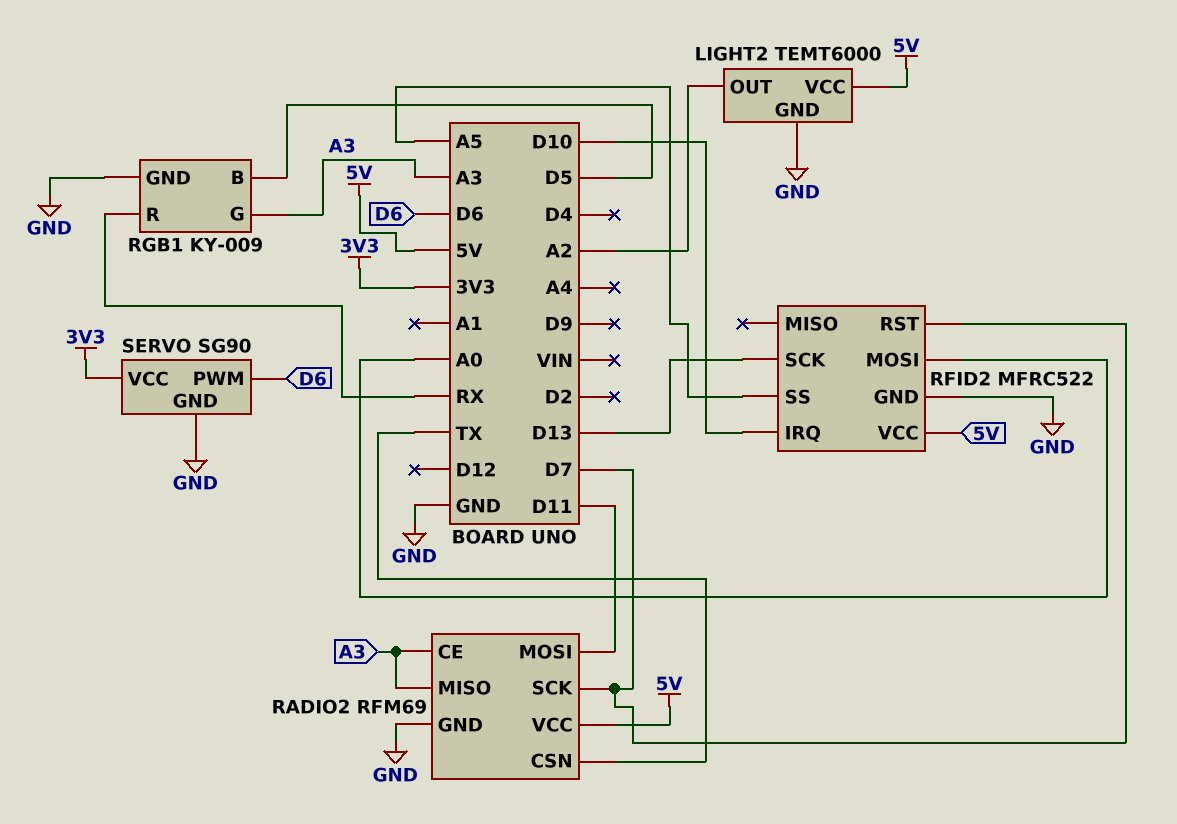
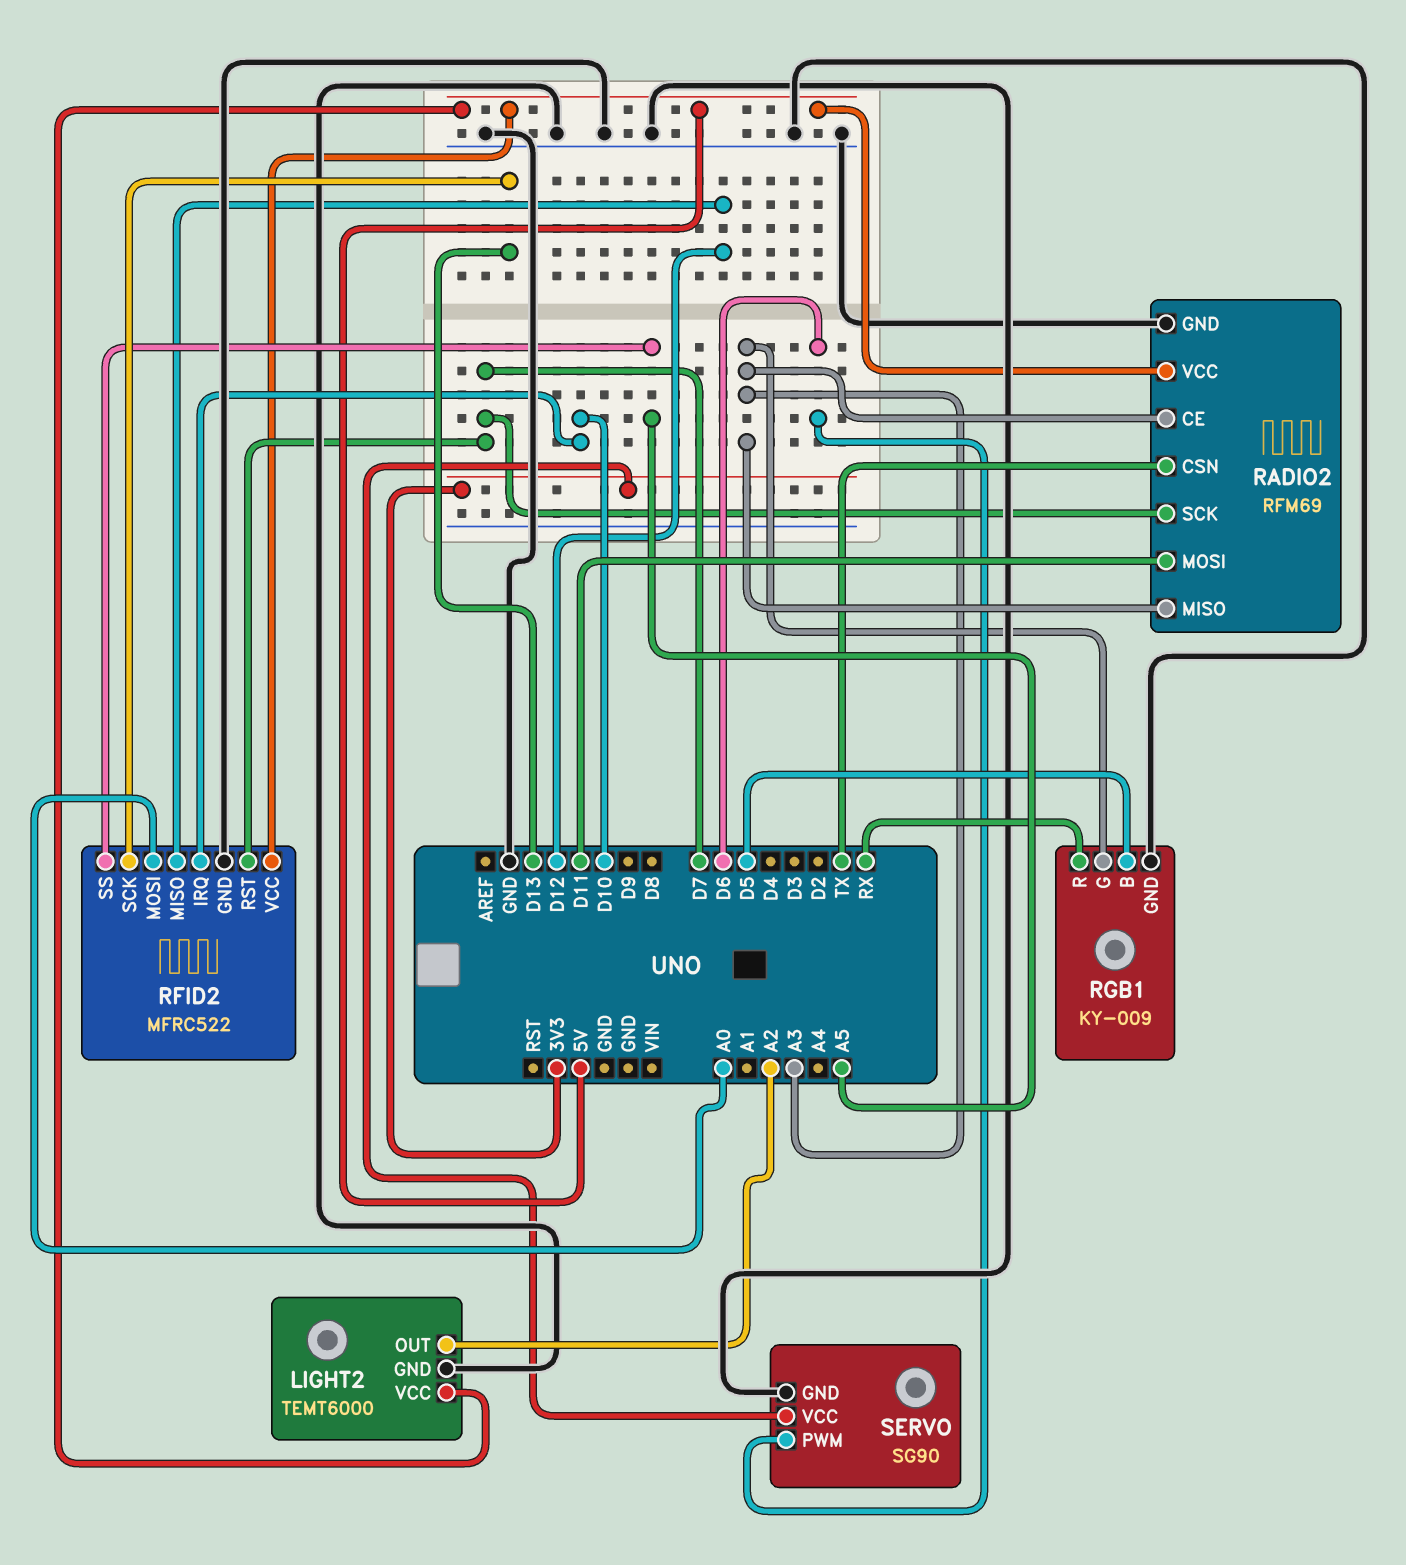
RFID2 pin MISO: none -> D12

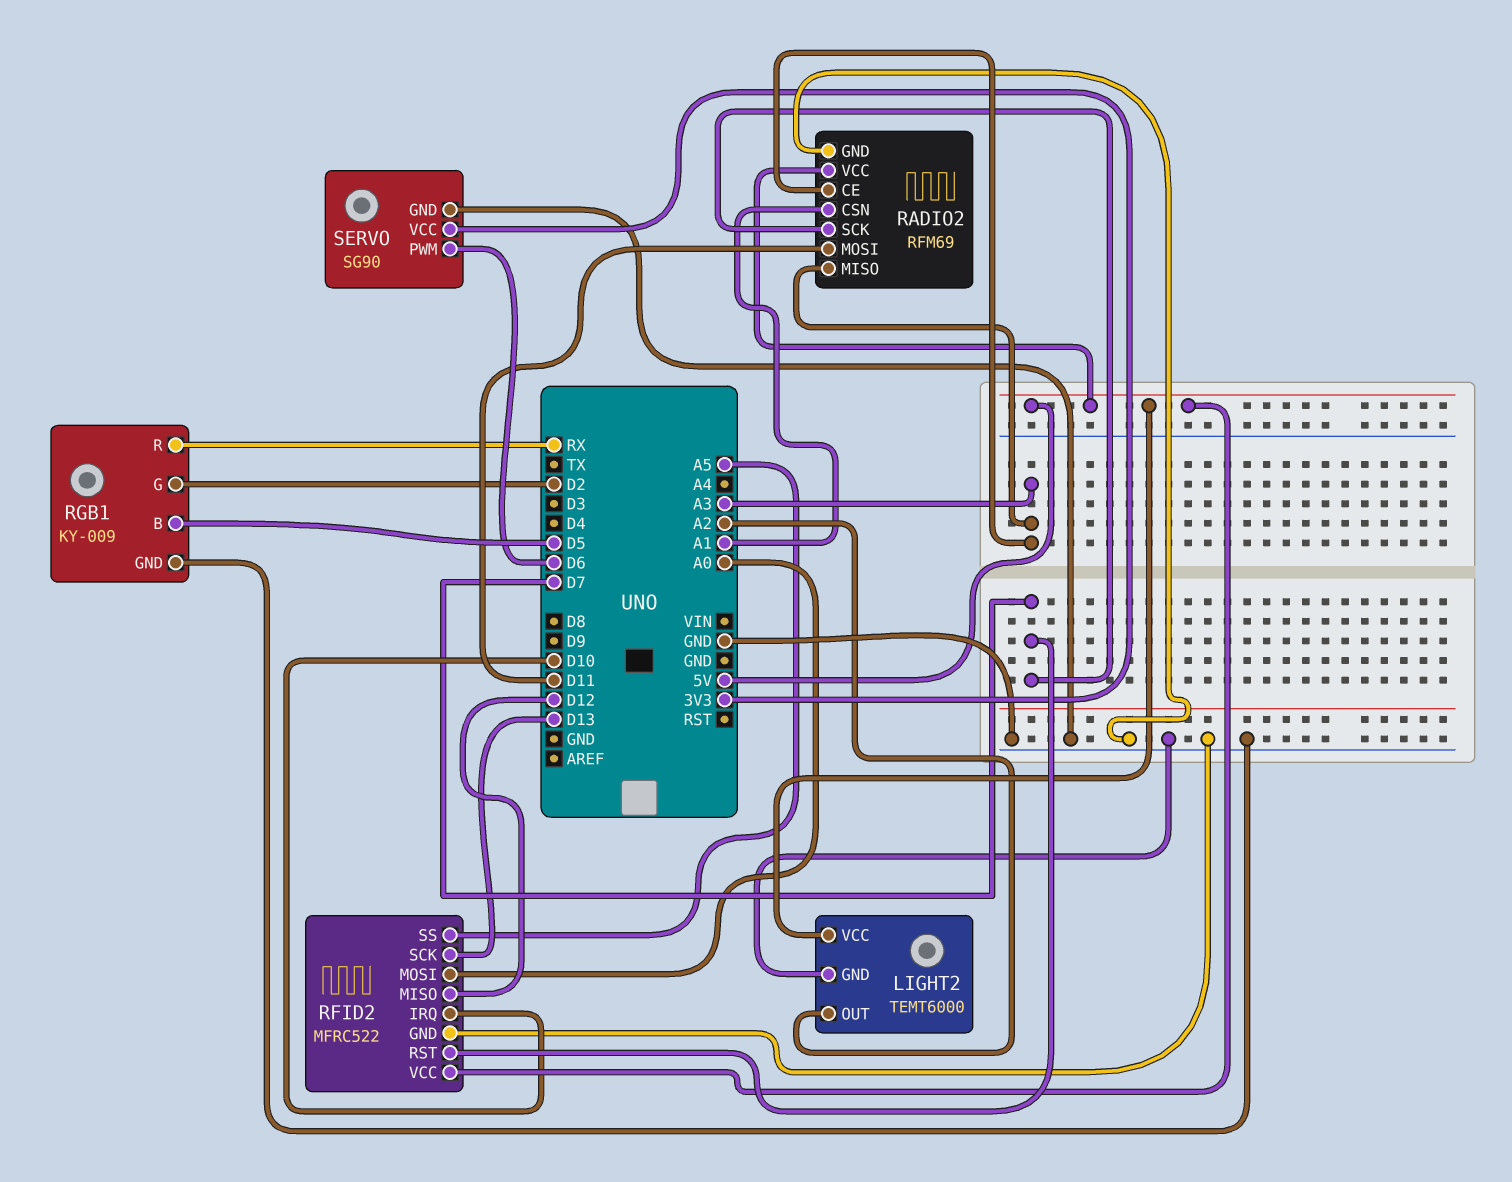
RADIO2 pin CSN: TX -> A1
RGB1 pin G: A3 -> D2

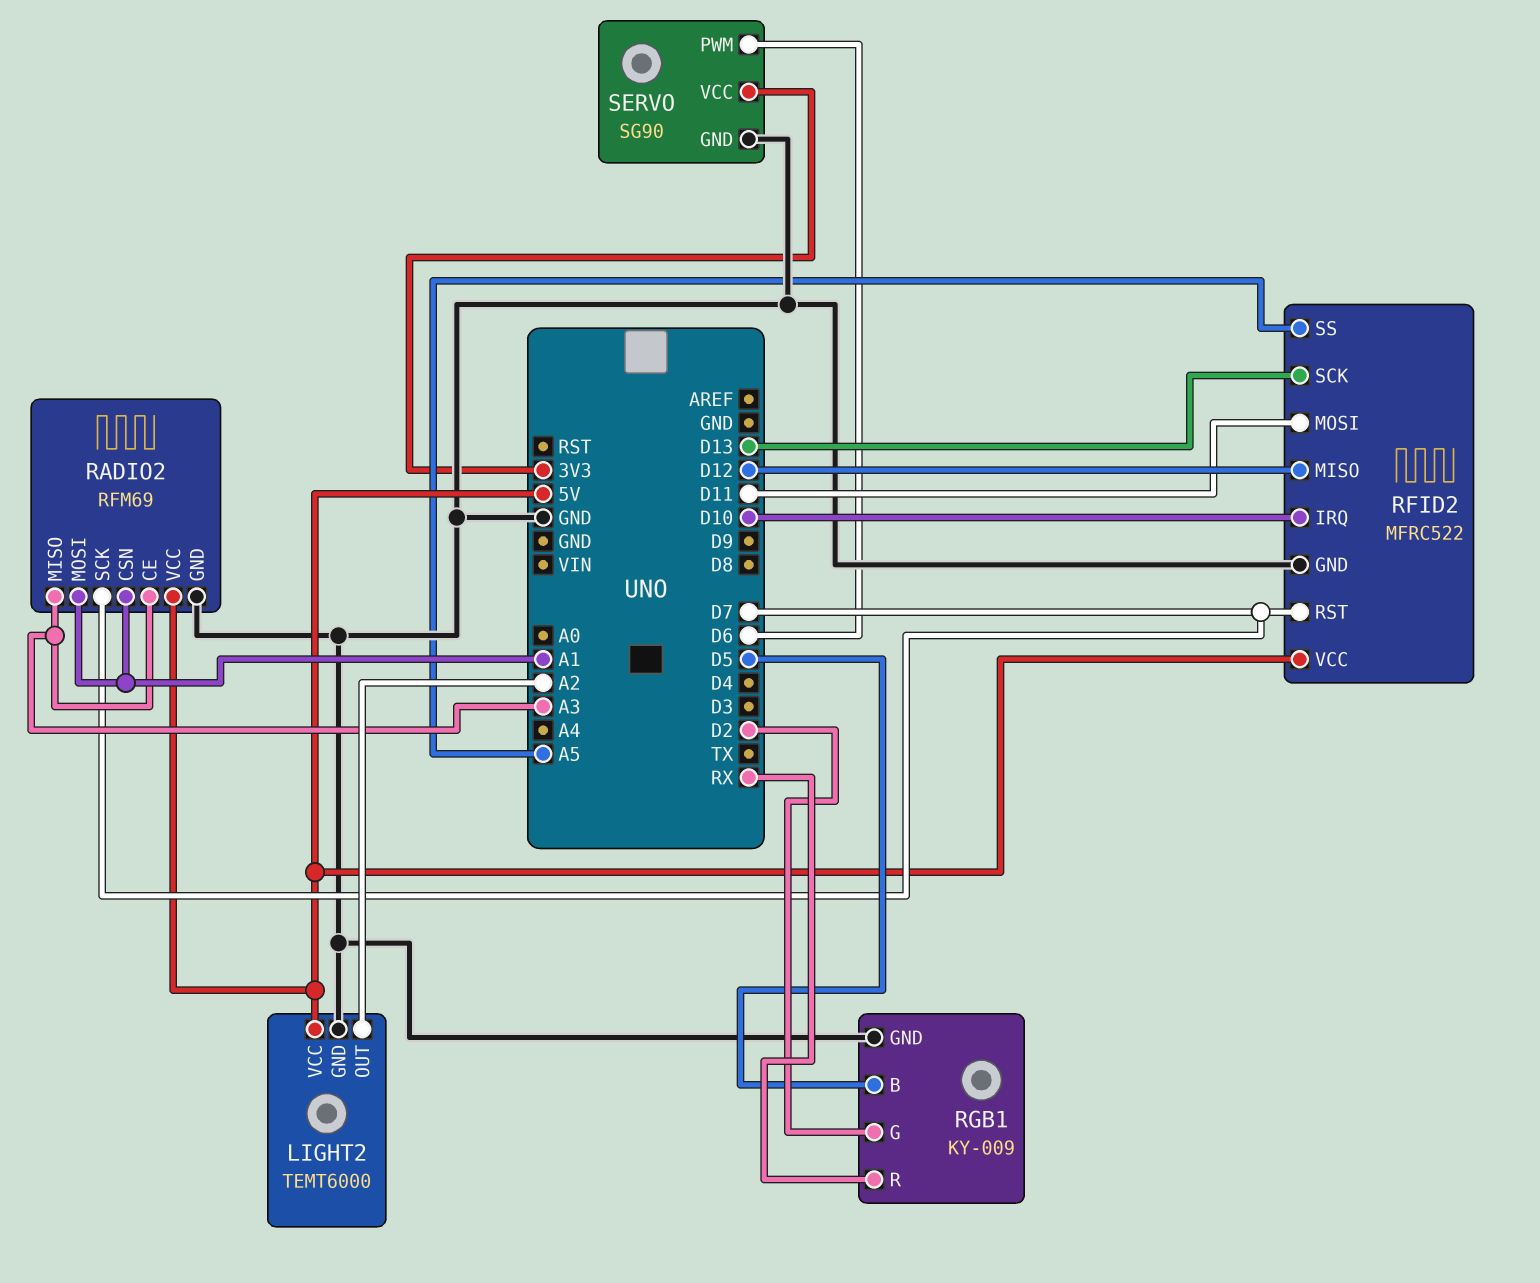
RADIO2 pin MOSI: D11 -> A1
RFID2 pin MOSI: A0 -> D11

